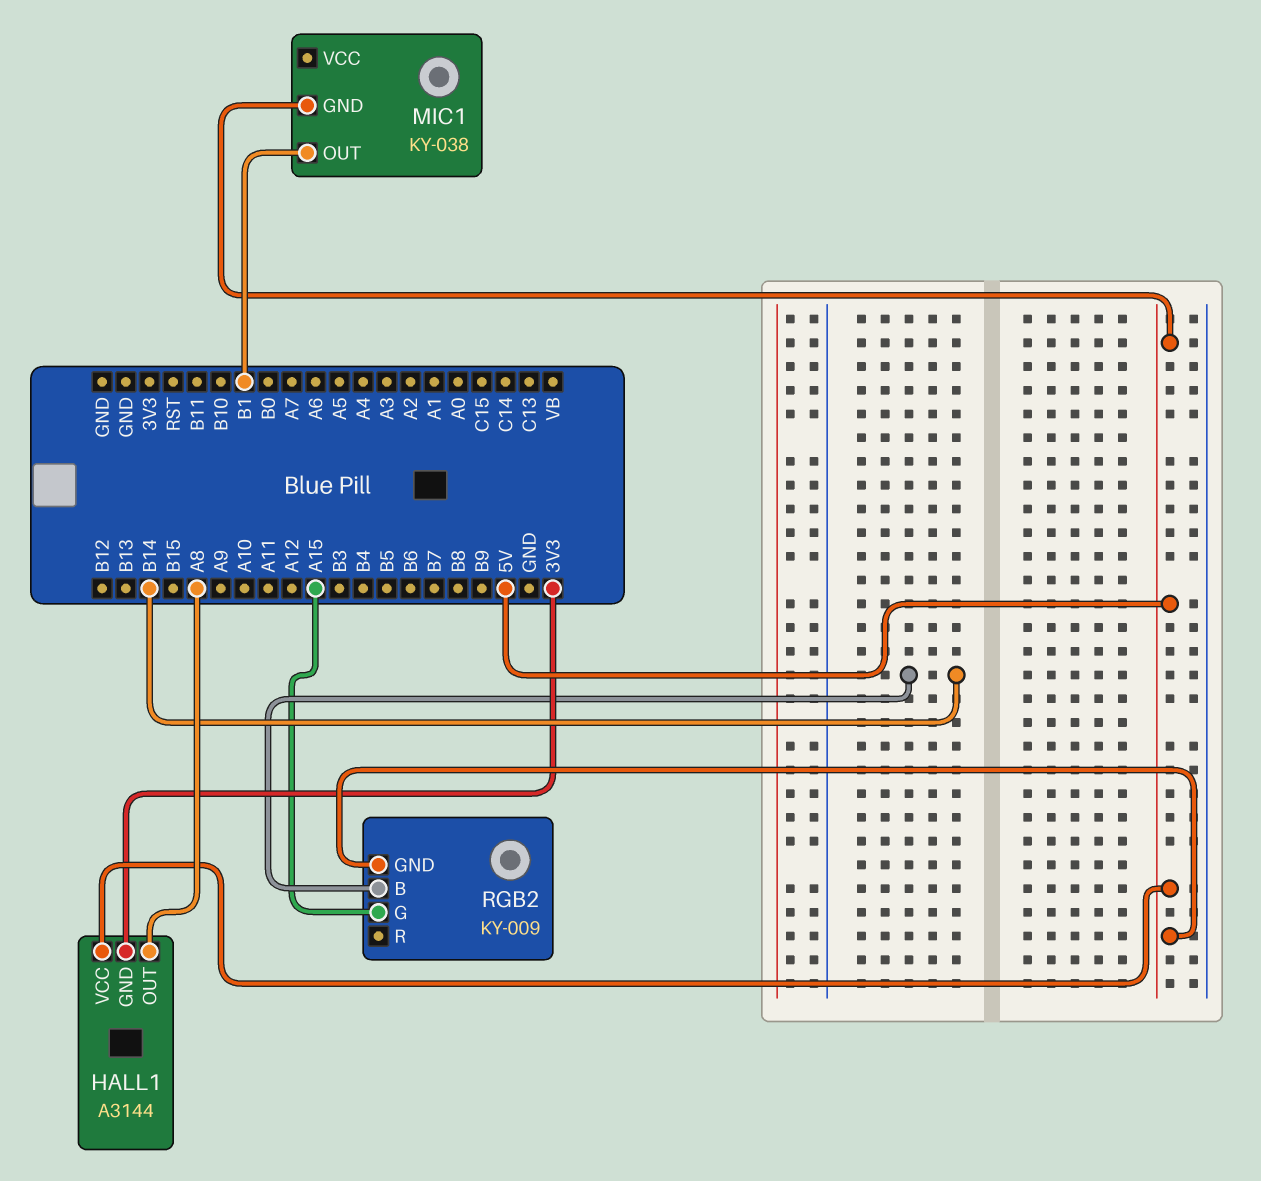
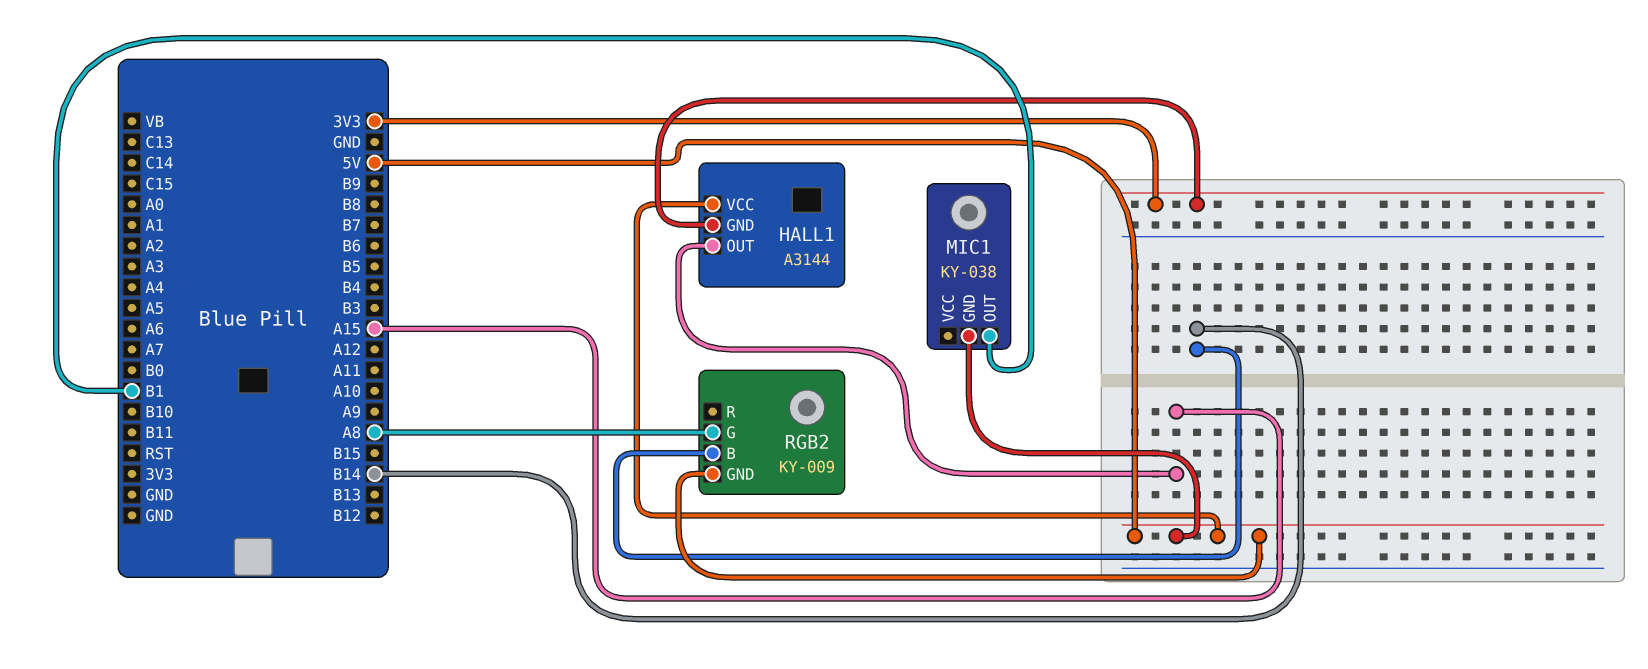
HALL1 pin OUT: A8 -> A15
RGB2 pin G: A15 -> A8

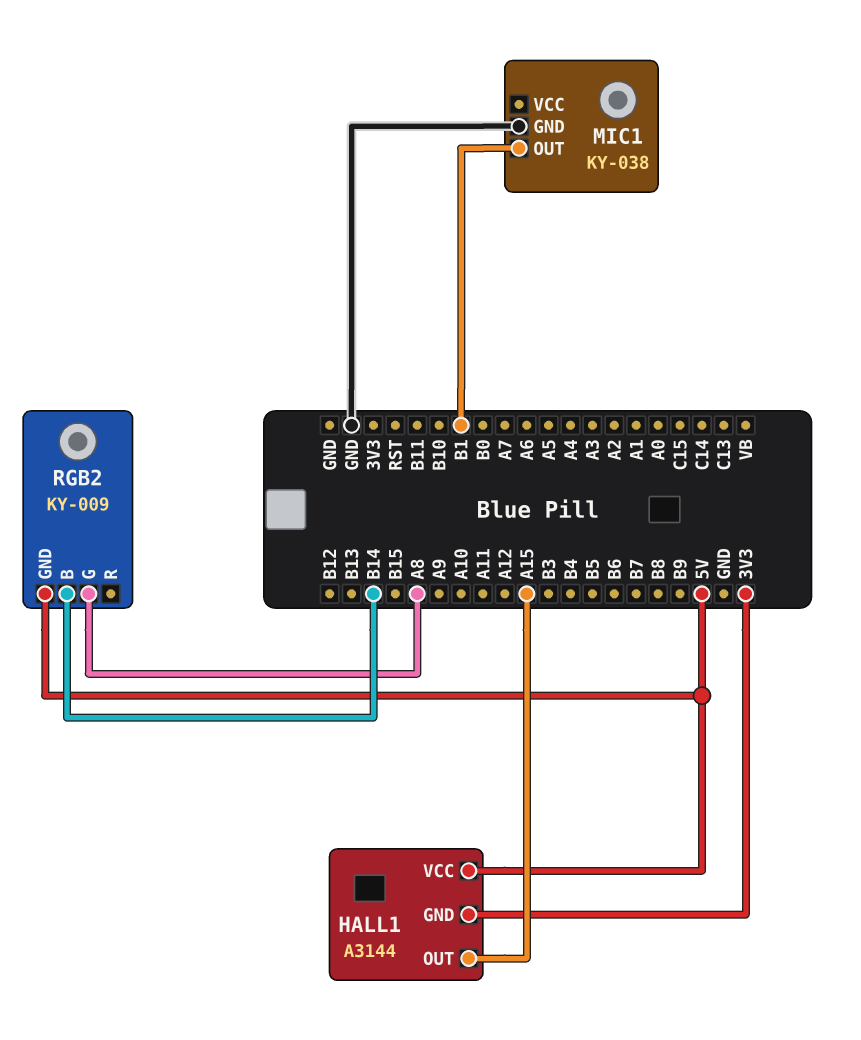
MIC1 pin GND: 5V -> GND

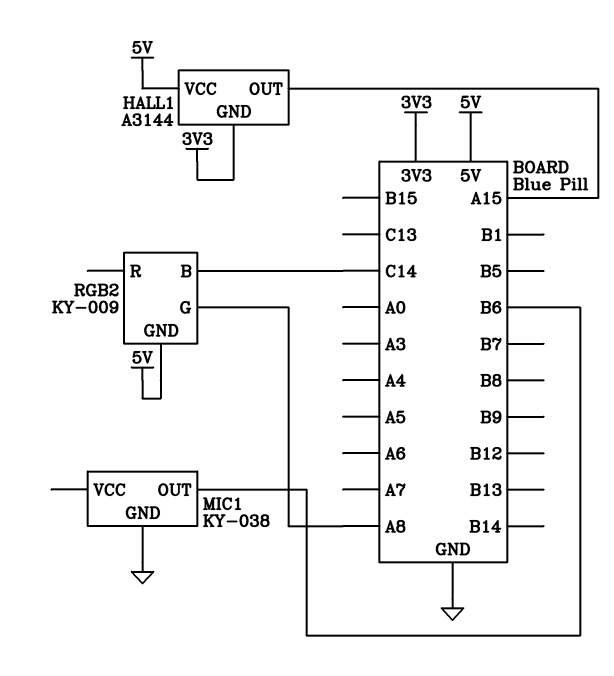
MIC1 pin OUT: B1 -> B6
RGB2 pin B: B14 -> C14

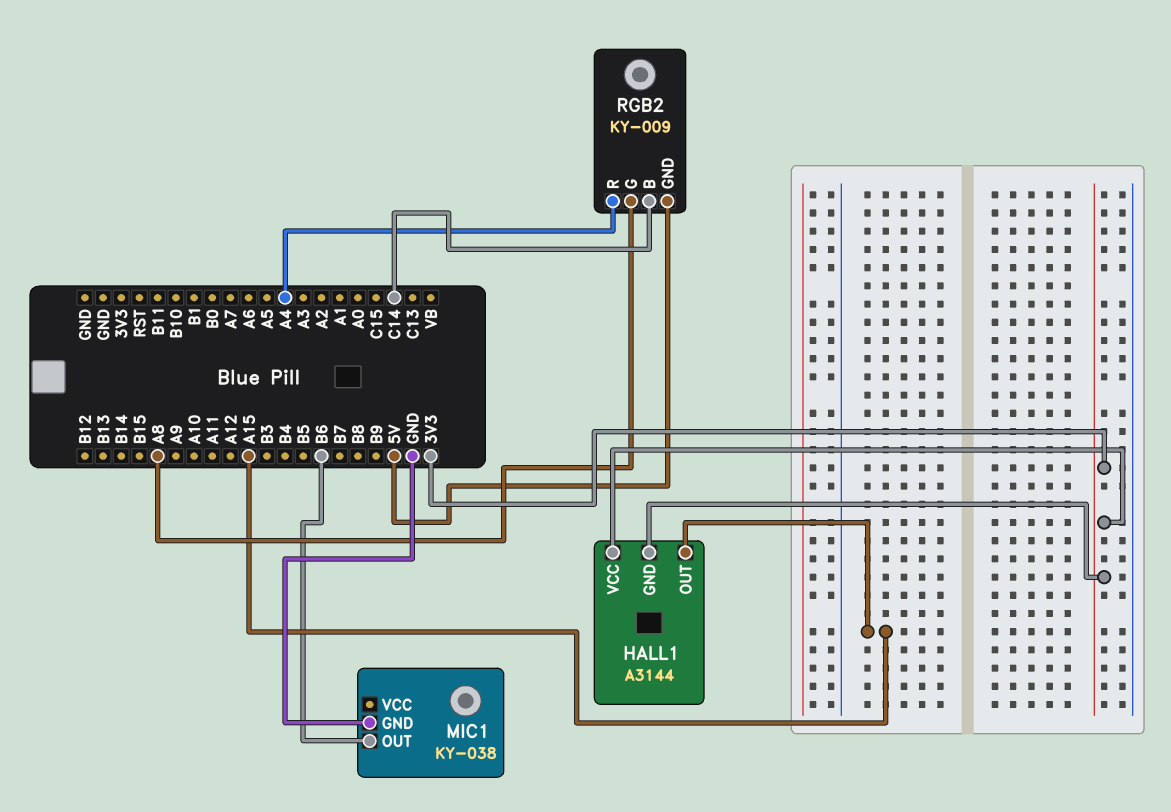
HALL1 pin VCC: 5V -> 3V3
RGB2 pin R: none -> A4

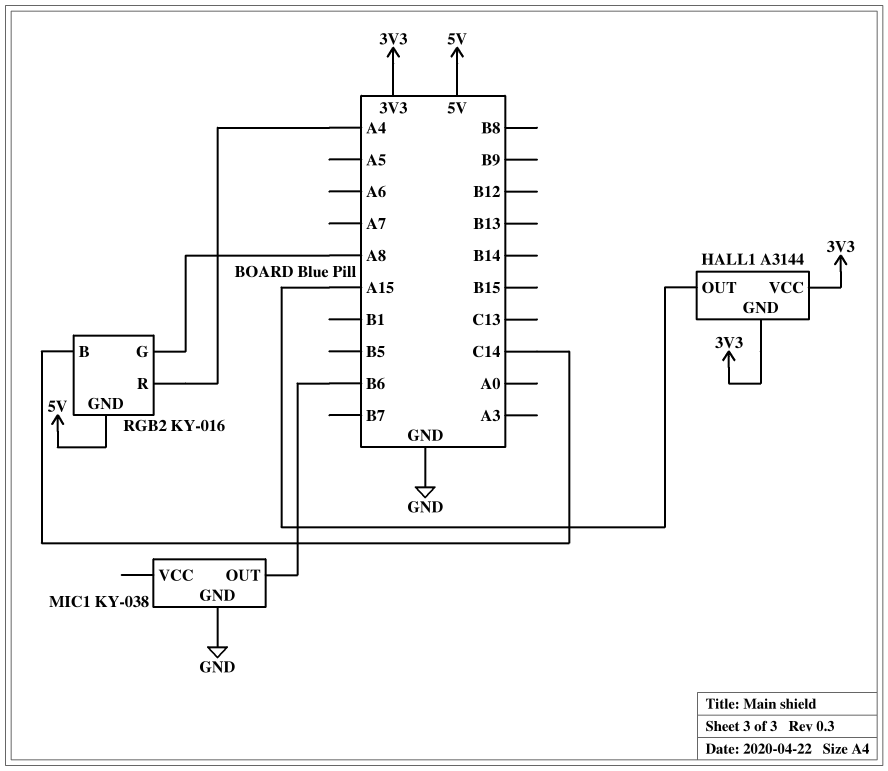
RGB2: KY-009 -> KY-016

